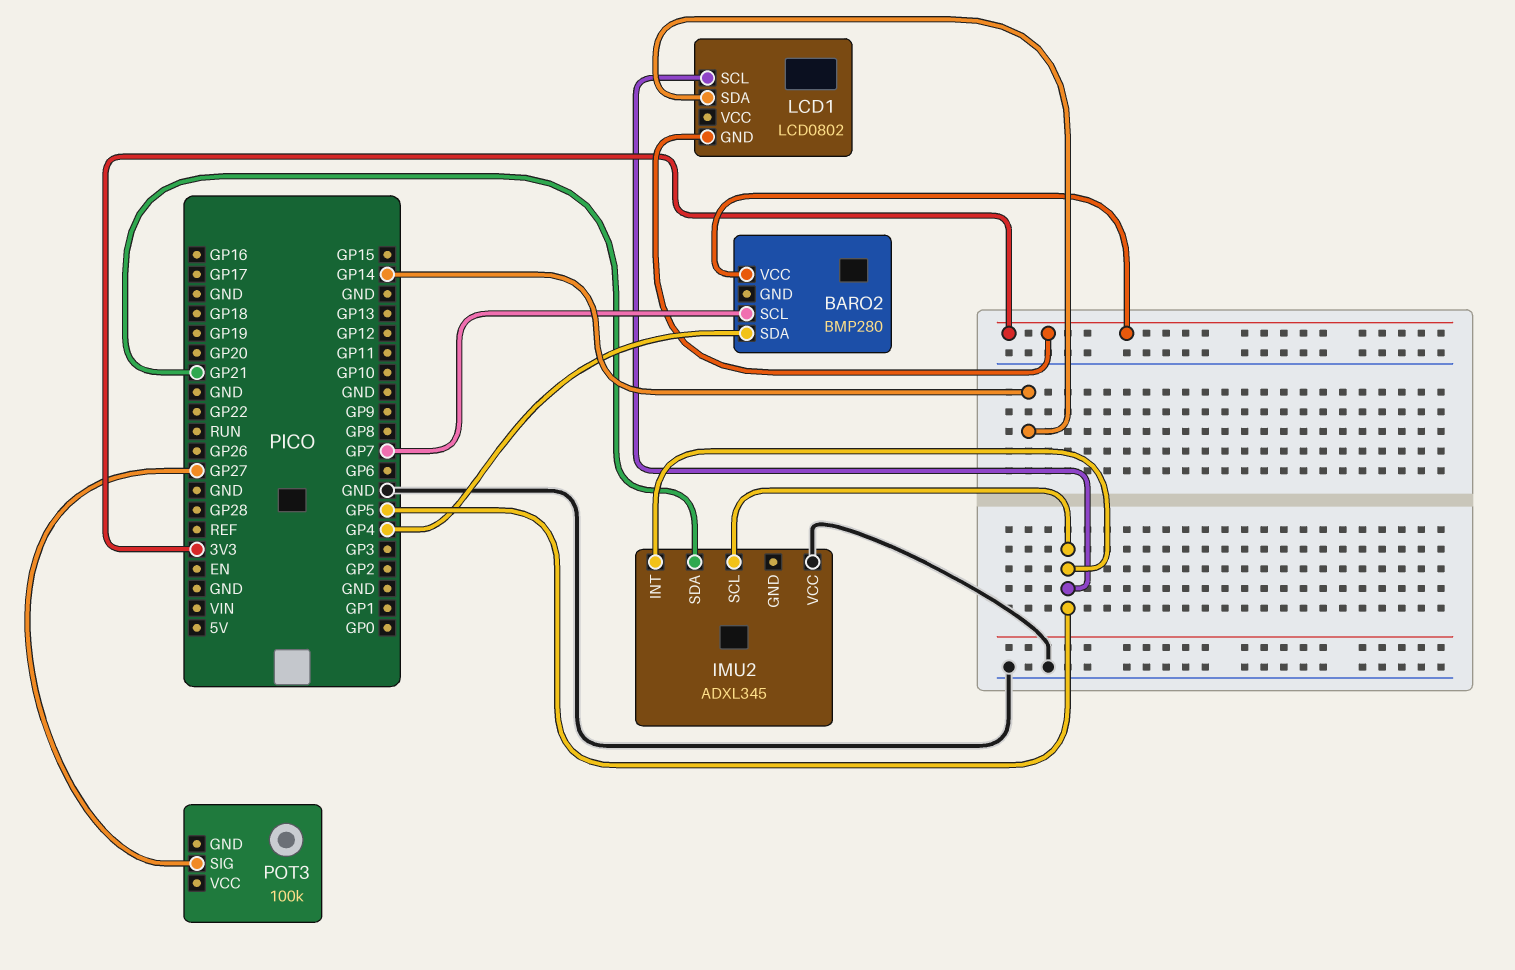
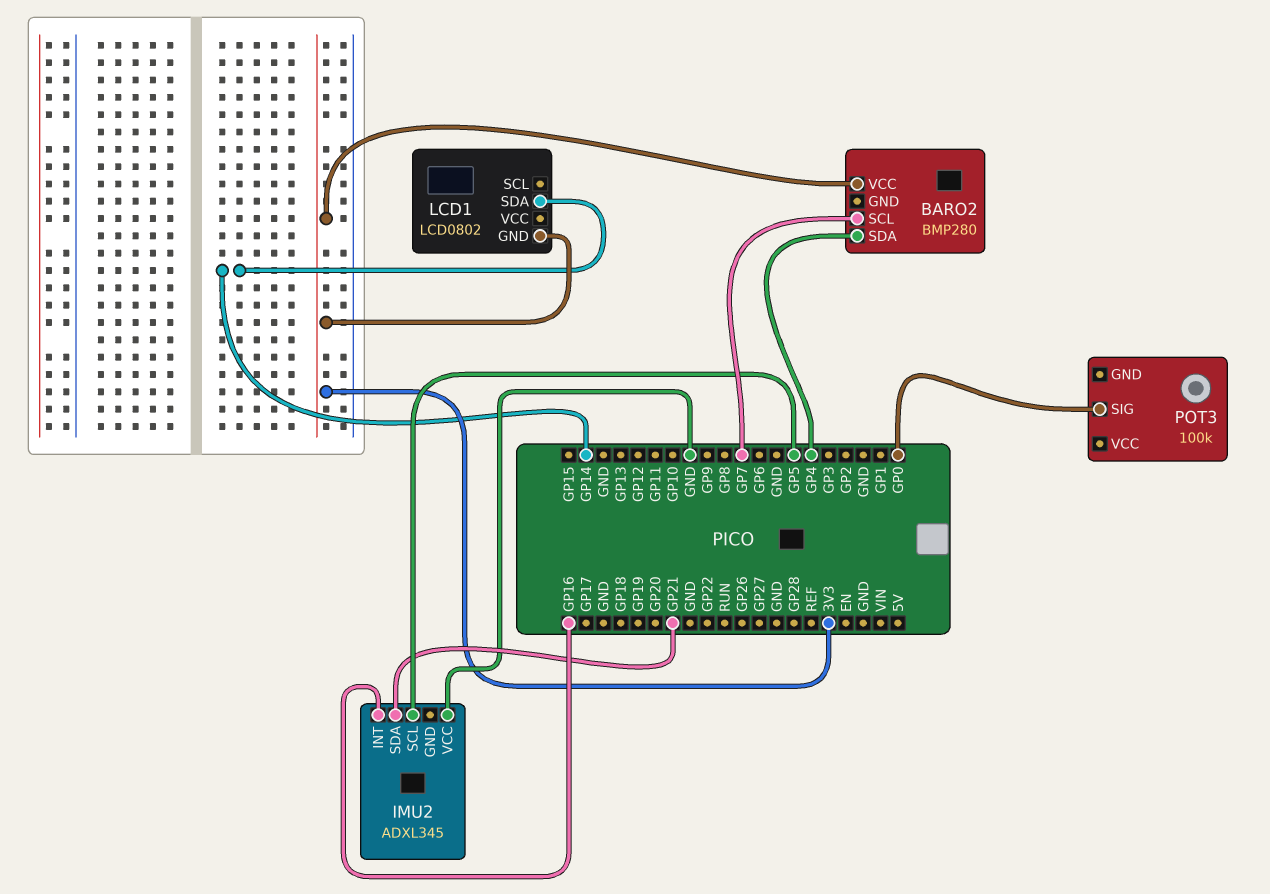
IMU2 pin INT: GP5 -> GP16
LCD1 pin SCL: GP5 -> none
POT3 pin SIG: GP27 -> GP0

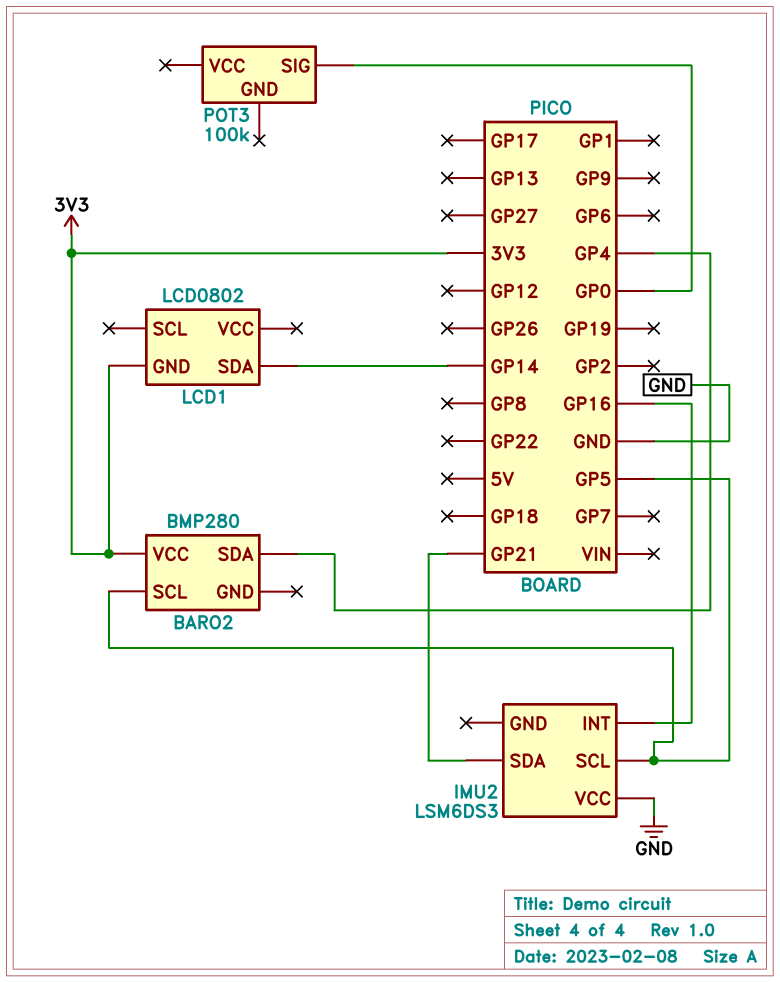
BARO2 pin SCL: GP7 -> GP5
IMU2: ADXL345 -> LSM6DS3

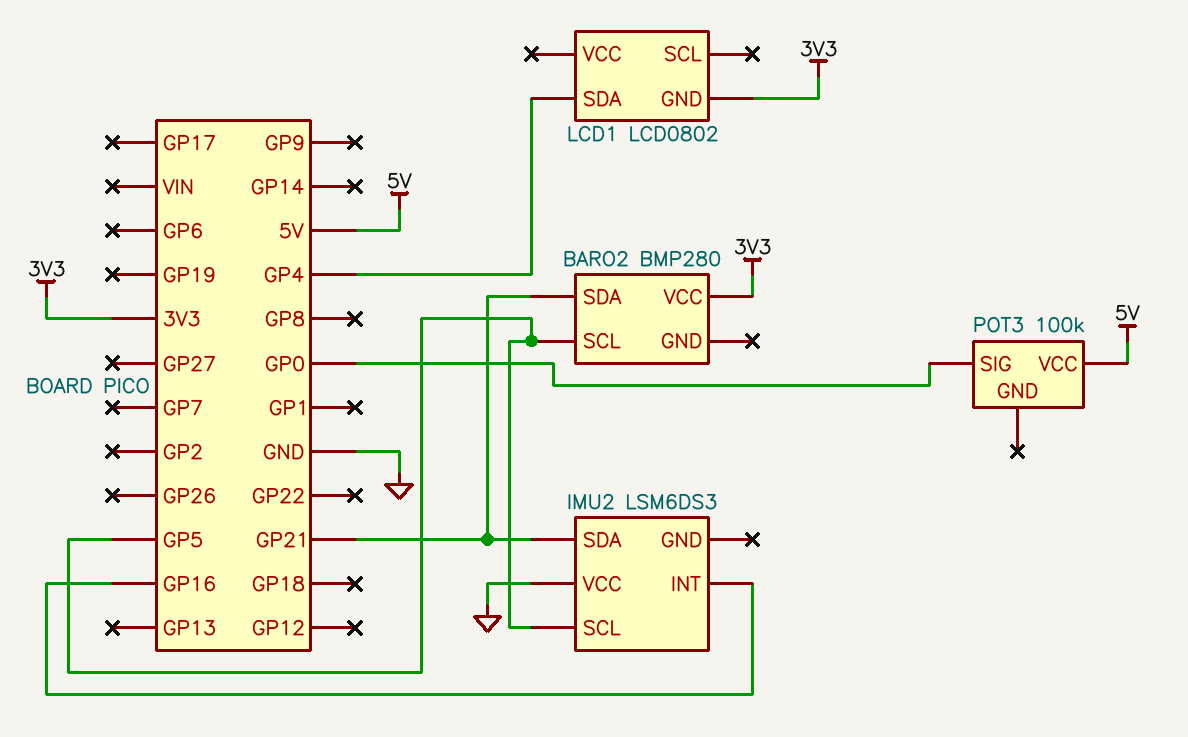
BARO2 pin SDA: GP4 -> GP21
LCD1 pin SDA: GP14 -> GP4
POT3 pin VCC: none -> 5V

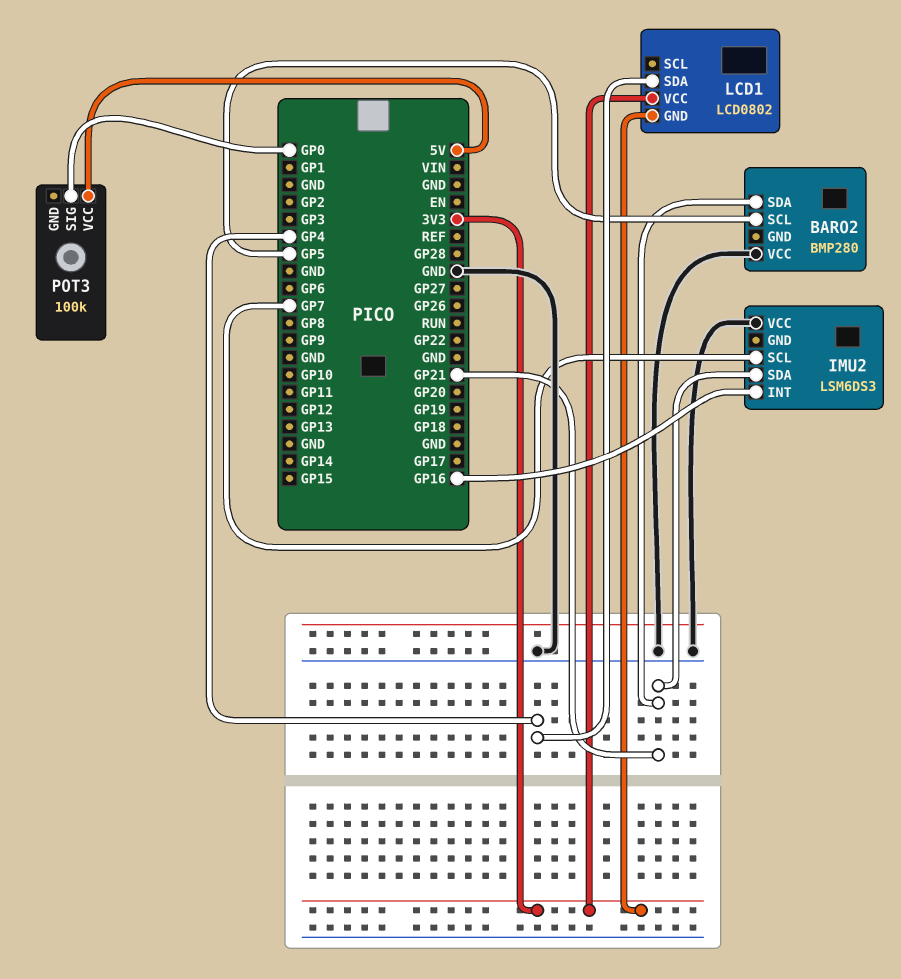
BARO2 pin VCC: 3V3 -> GND
IMU2 pin SCL: GP5 -> GP7
LCD1 pin VCC: none -> 3V3

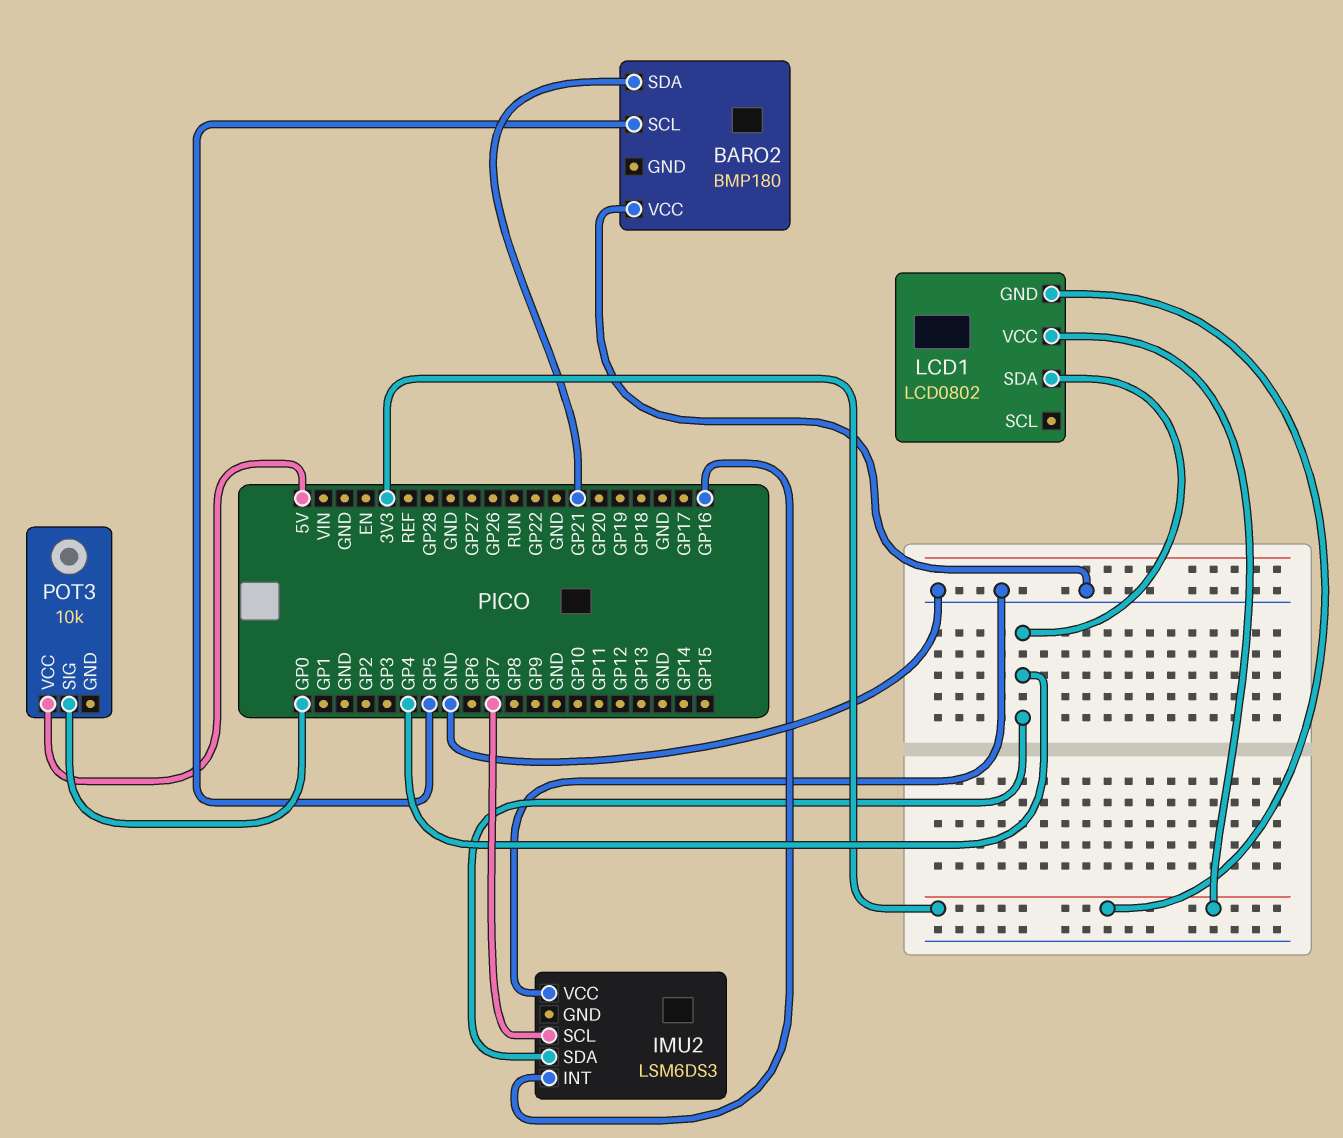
BARO2: BMP280 -> BMP180
IMU2 pin SDA: GP21 -> GP4
POT3: 100k -> 10k

